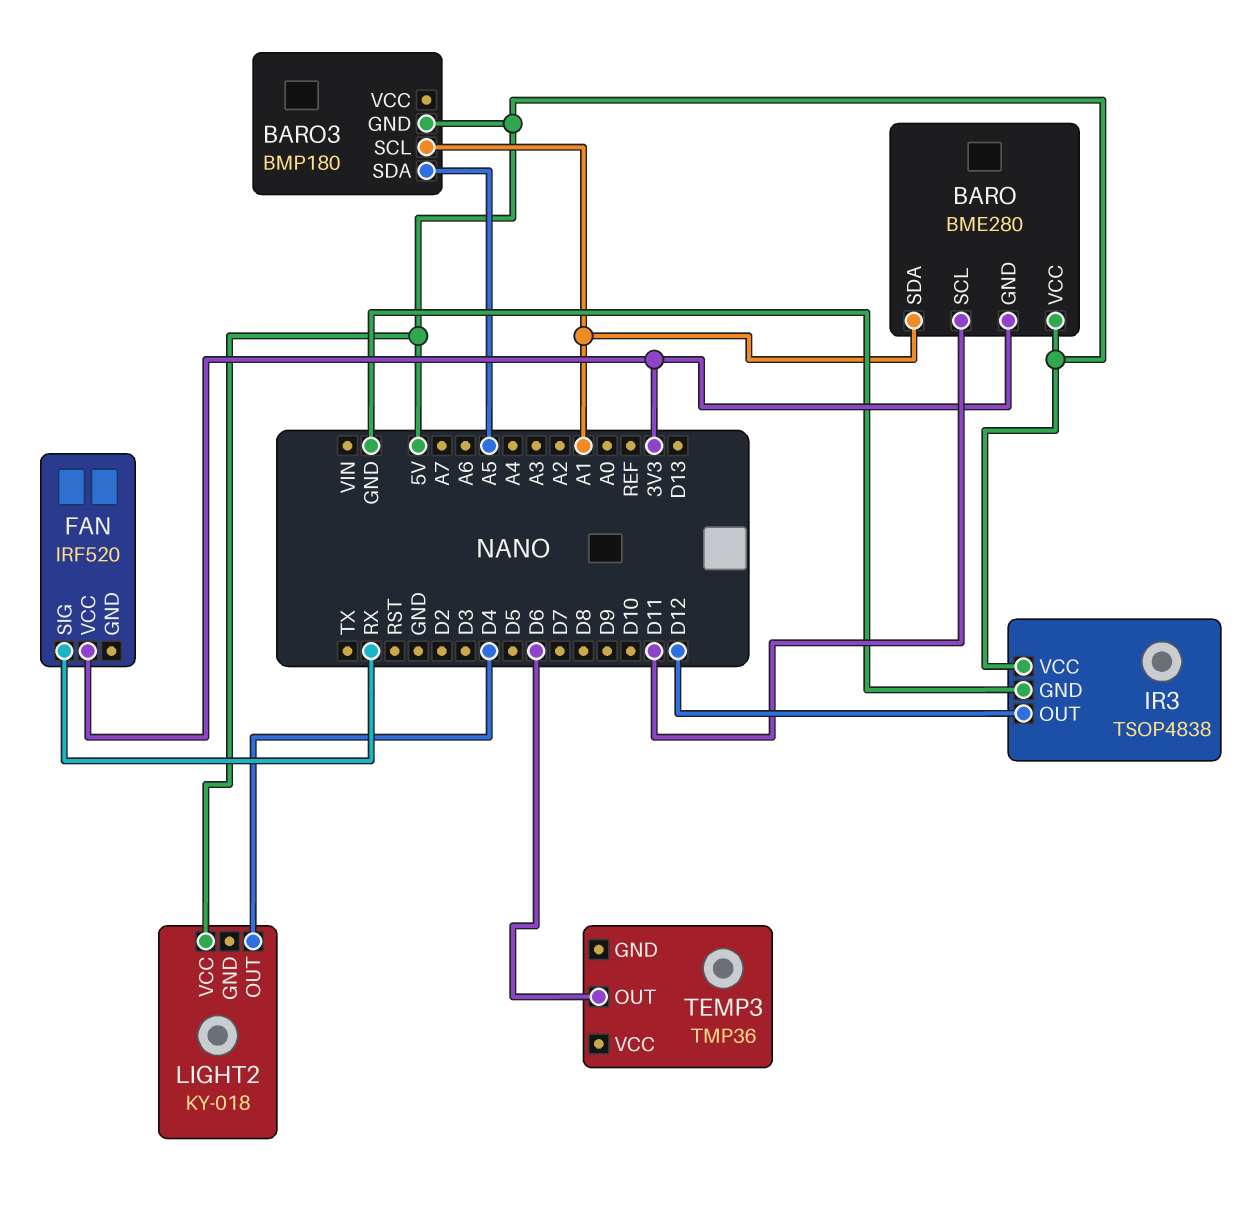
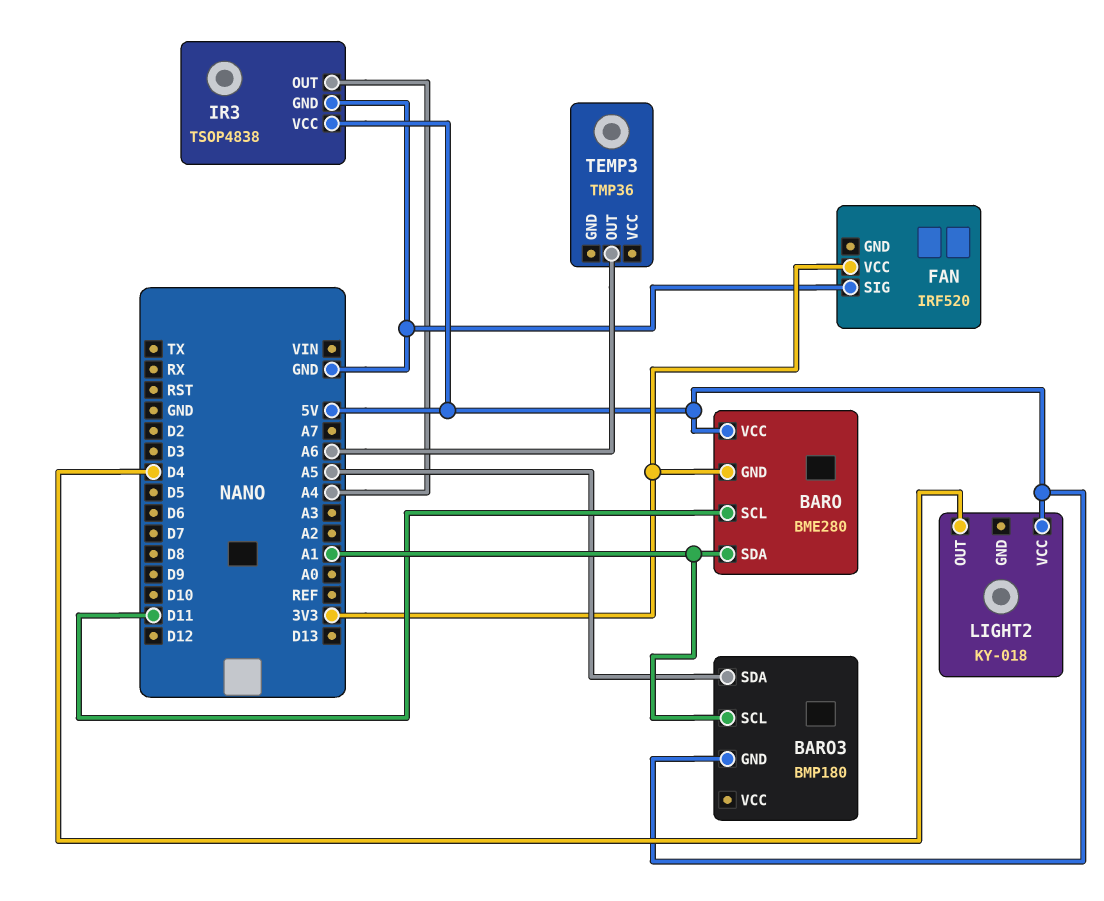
FAN pin SIG: RX -> GND
IR3 pin OUT: D12 -> A4
TEMP3 pin OUT: D6 -> A6

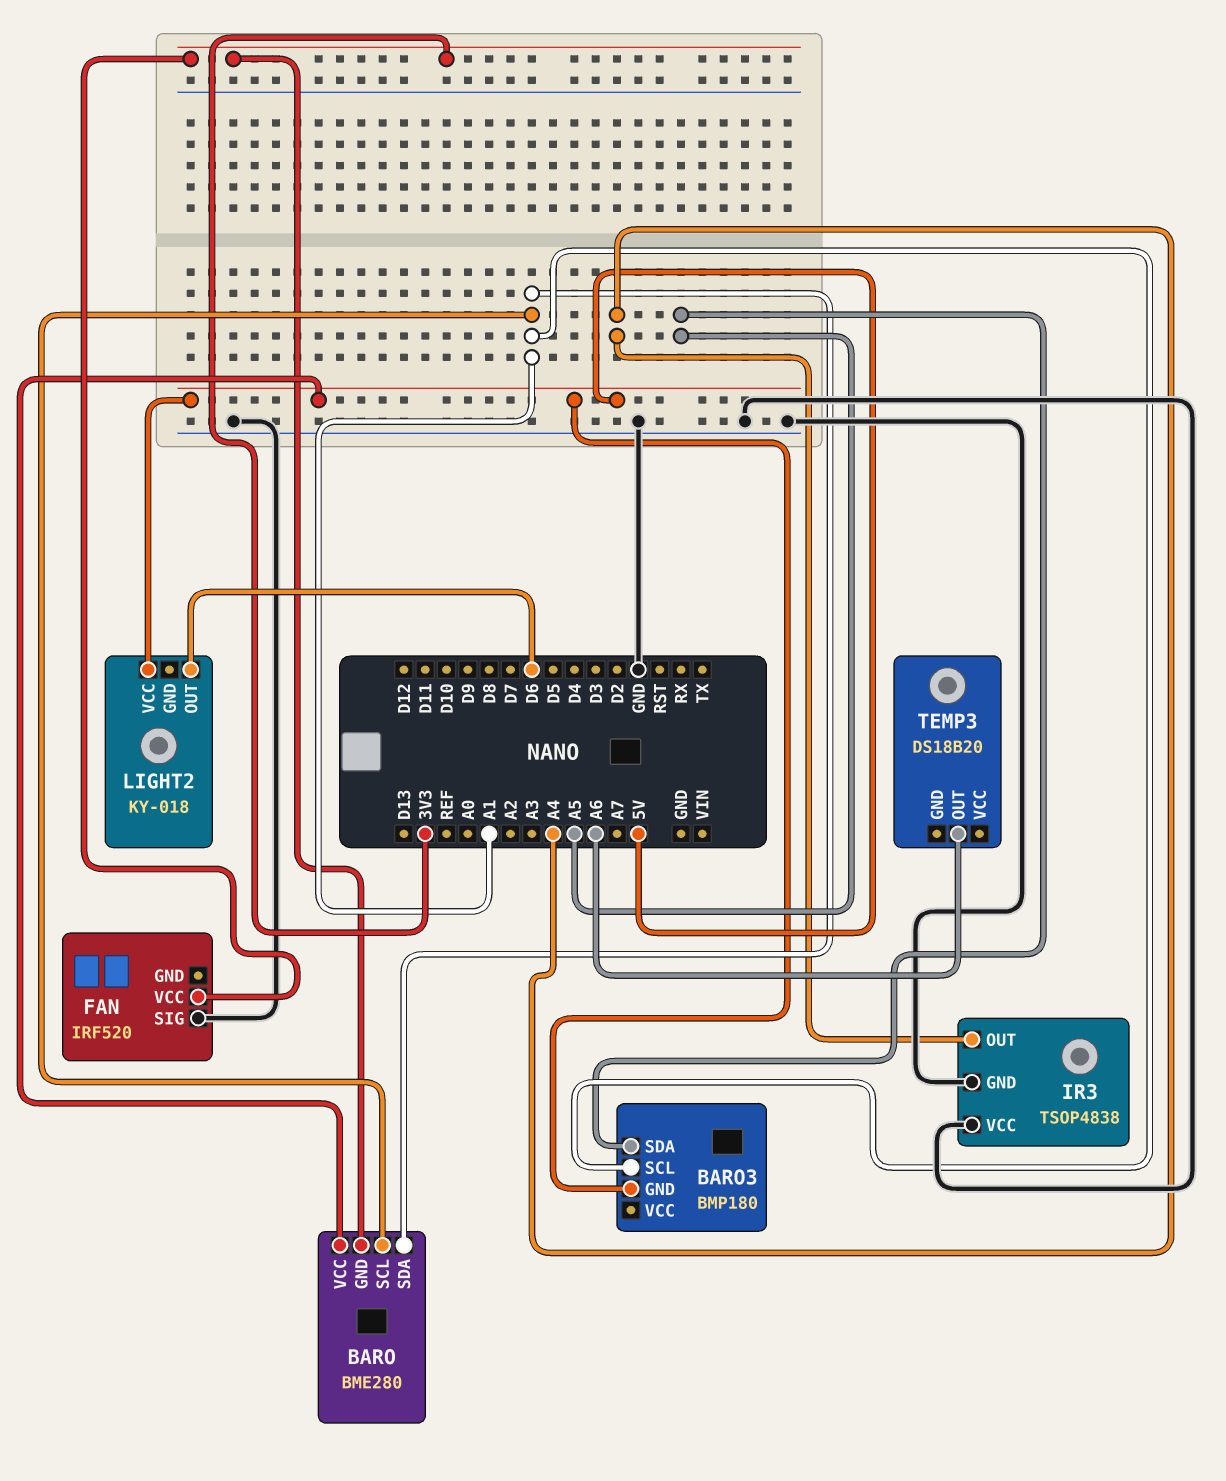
BARO pin SCL: D11 -> A1
IR3 pin VCC: 5V -> GND
LIGHT2 pin OUT: D4 -> D6
TEMP3: TMP36 -> DS18B20

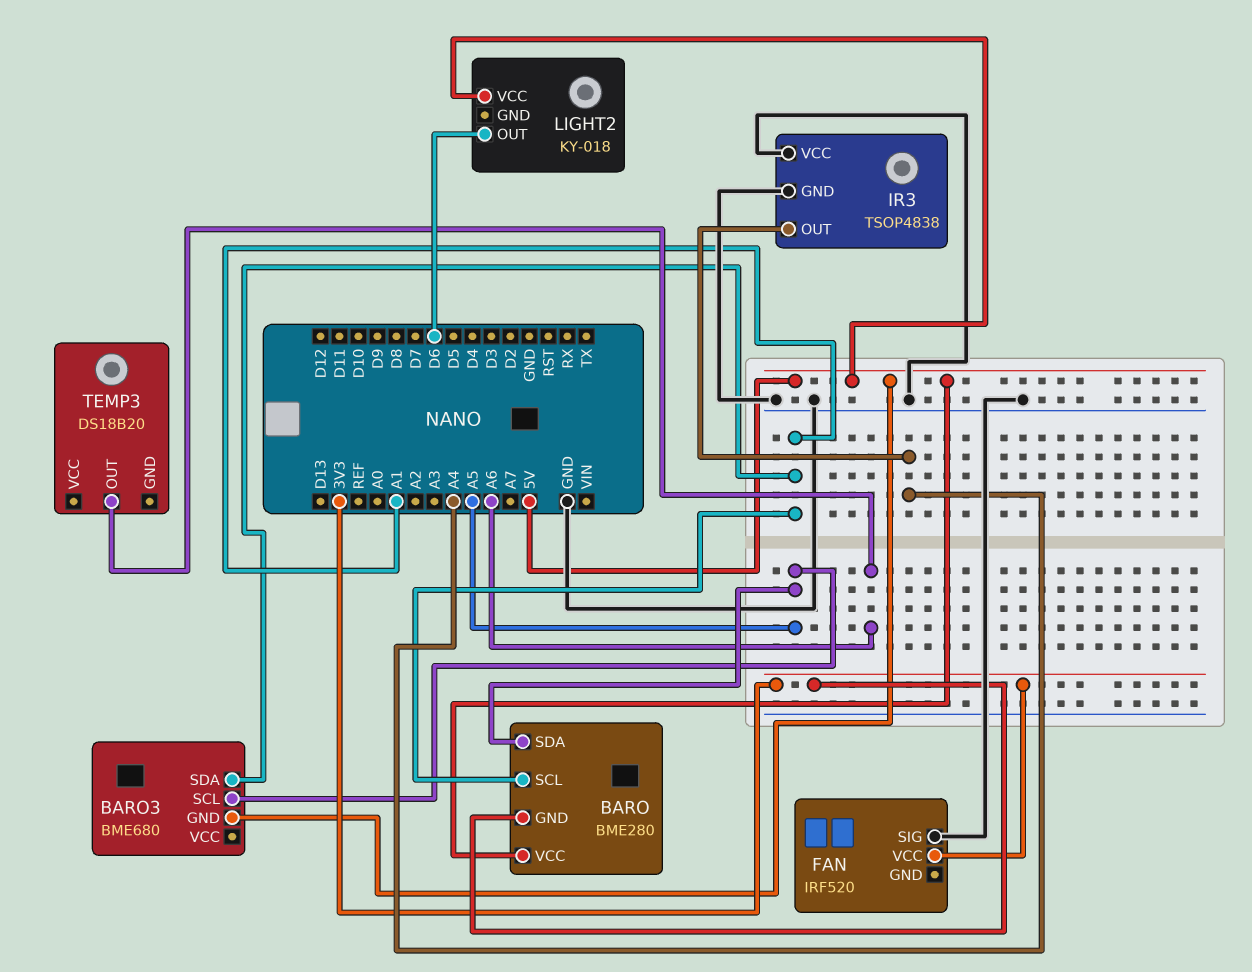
BARO pin SDA: A1 -> A5
BARO3: BMP180 -> BME680
BARO3 pin SCL: A1 -> A5
BARO3 pin SDA: A5 -> A1

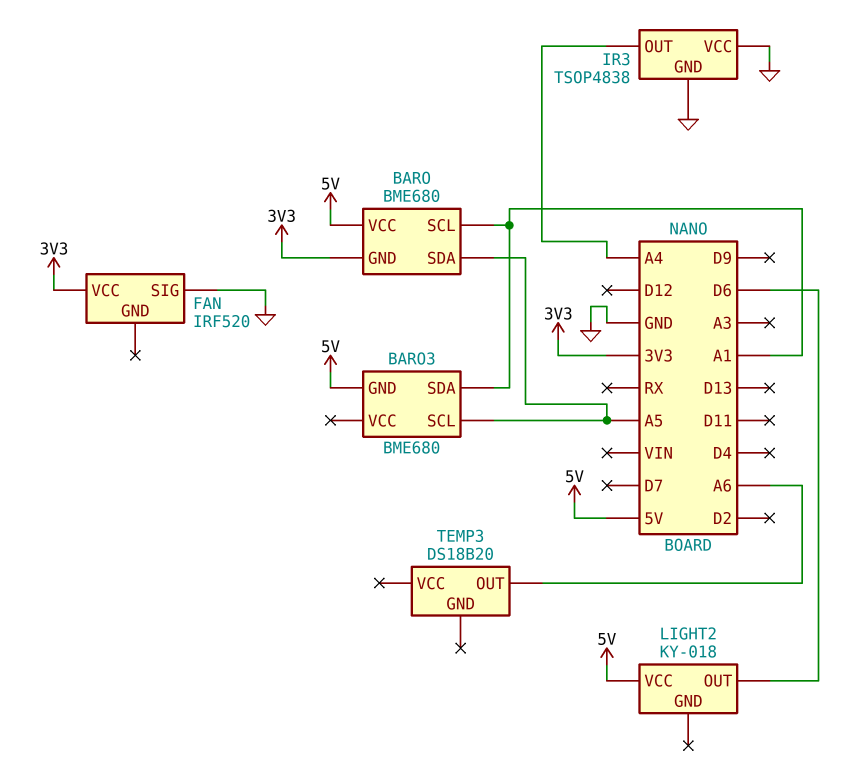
BARO: BME280 -> BME680

